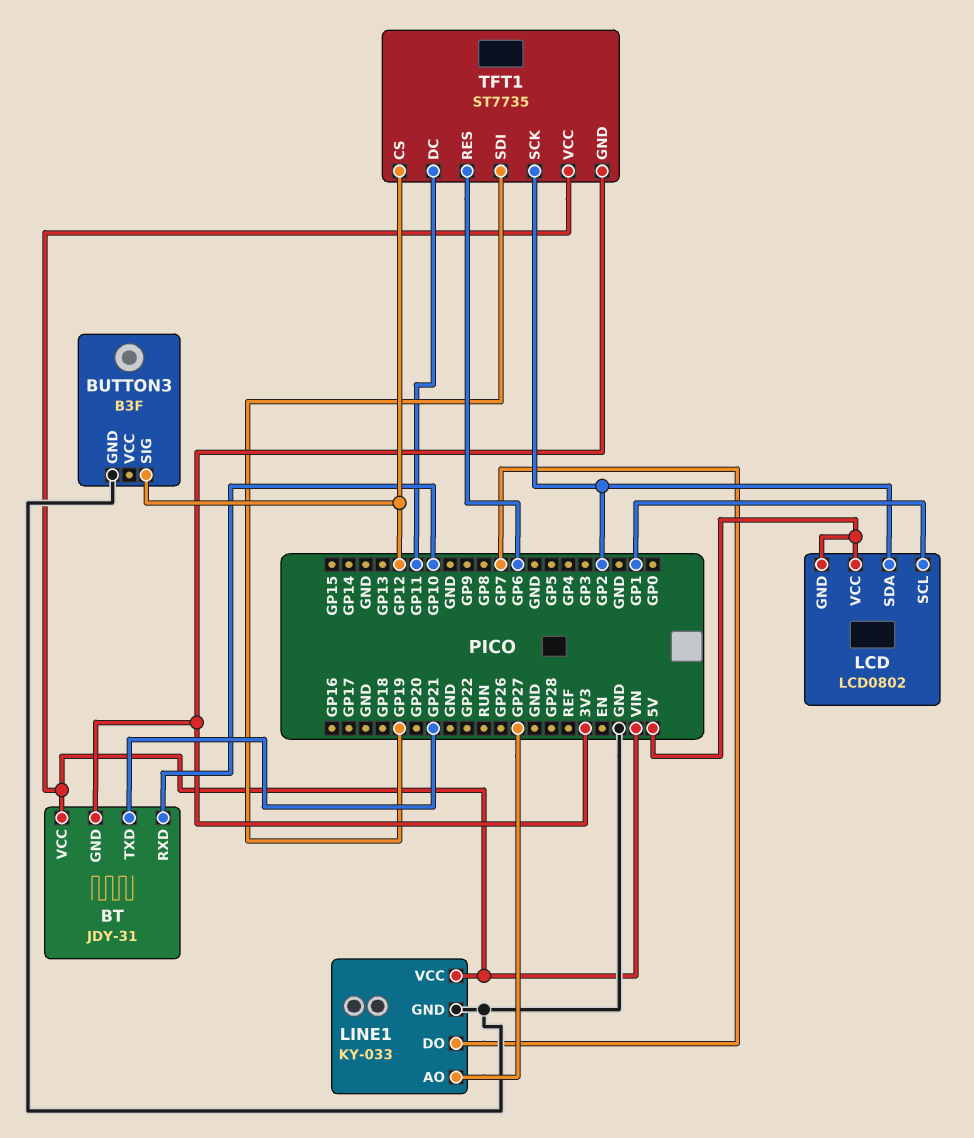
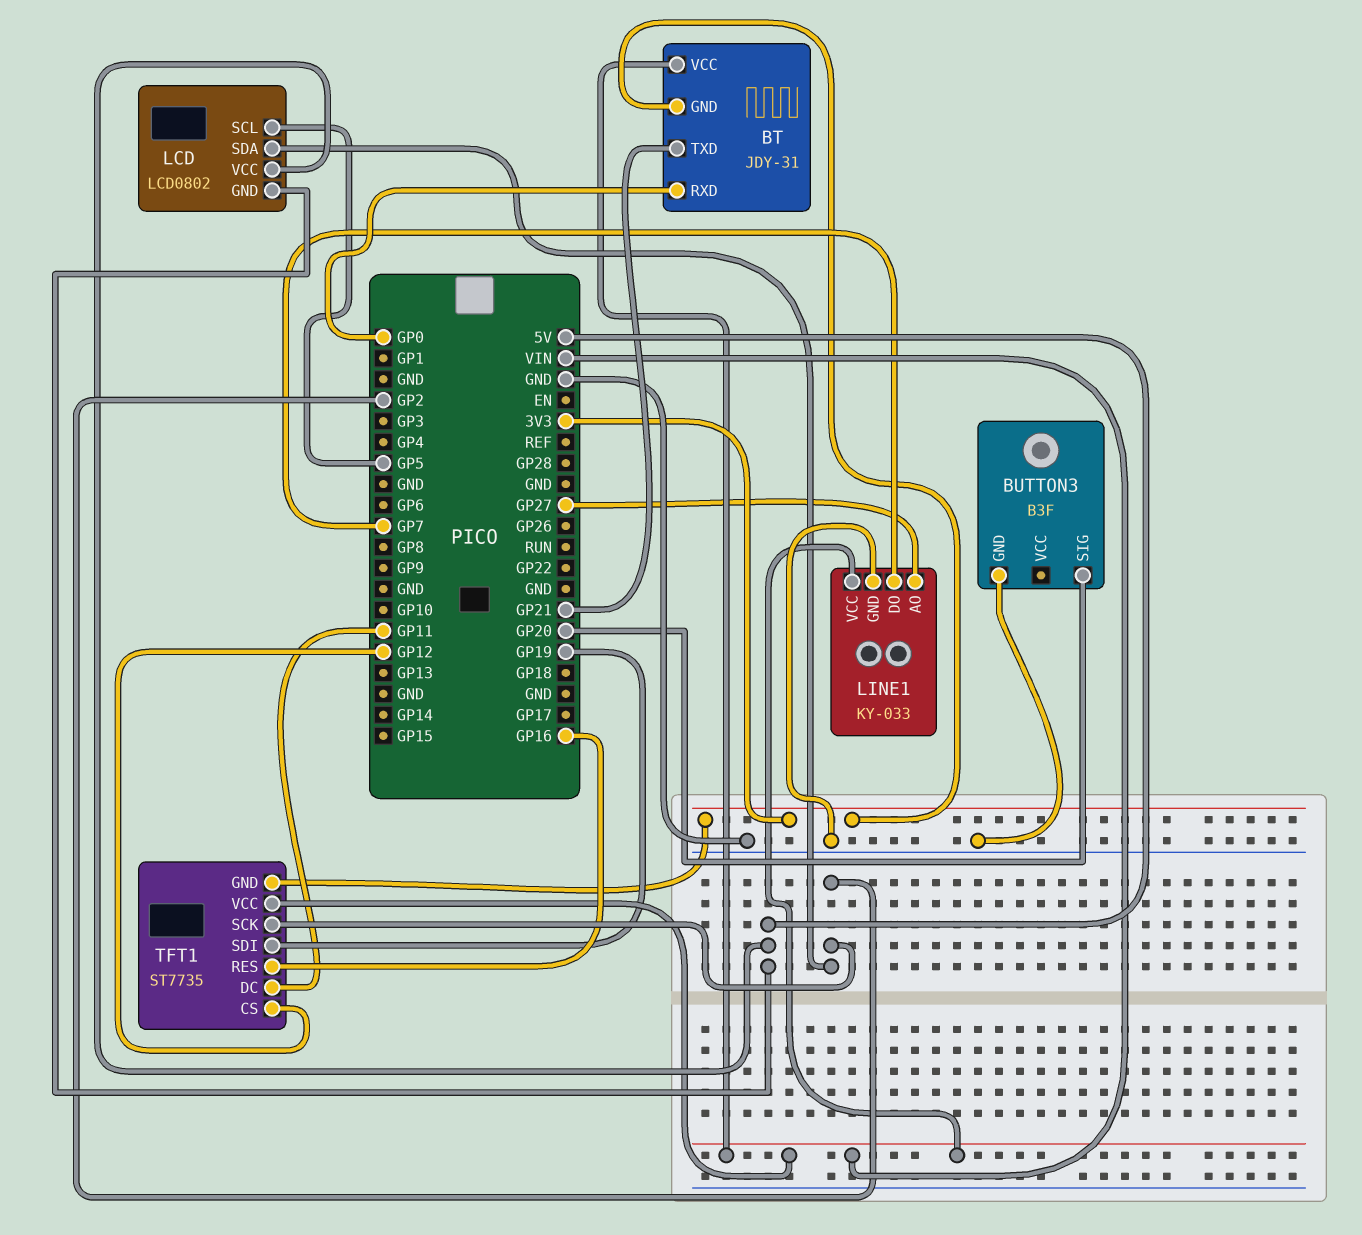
BT pin RXD: GP10 -> GP0
BUTTON3 pin SIG: GP12 -> GP20
LCD pin SCL: GP1 -> GP5
TFT1 pin RES: GP6 -> GP16

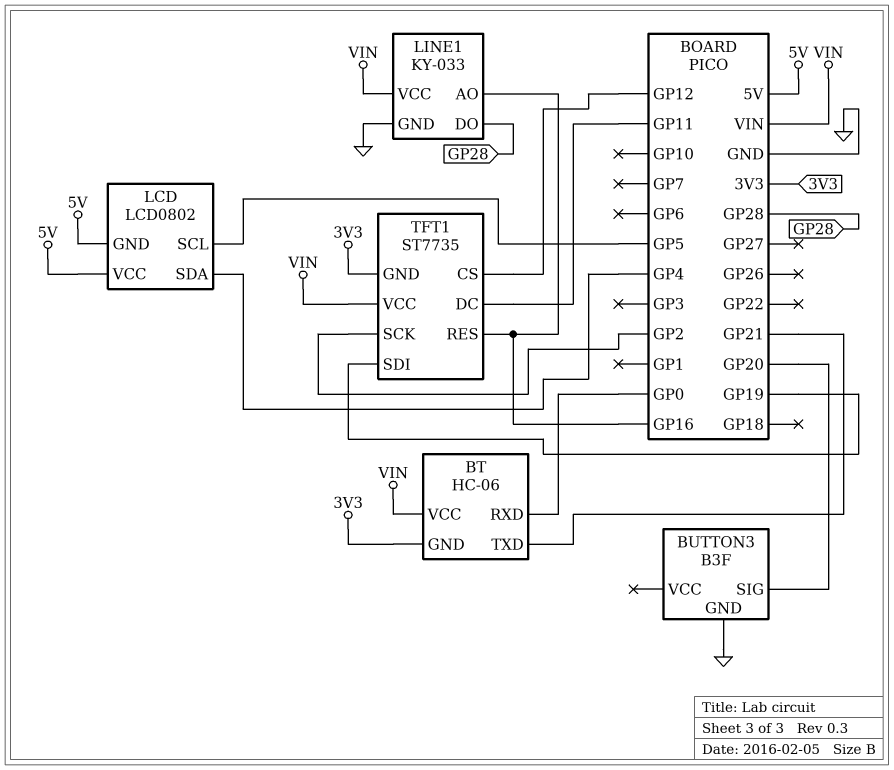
BT: JDY-31 -> HC-06
LCD pin SDA: GP2 -> GP4
LINE1 pin AO: GP27 -> GP16
LINE1 pin DO: GP7 -> GP28

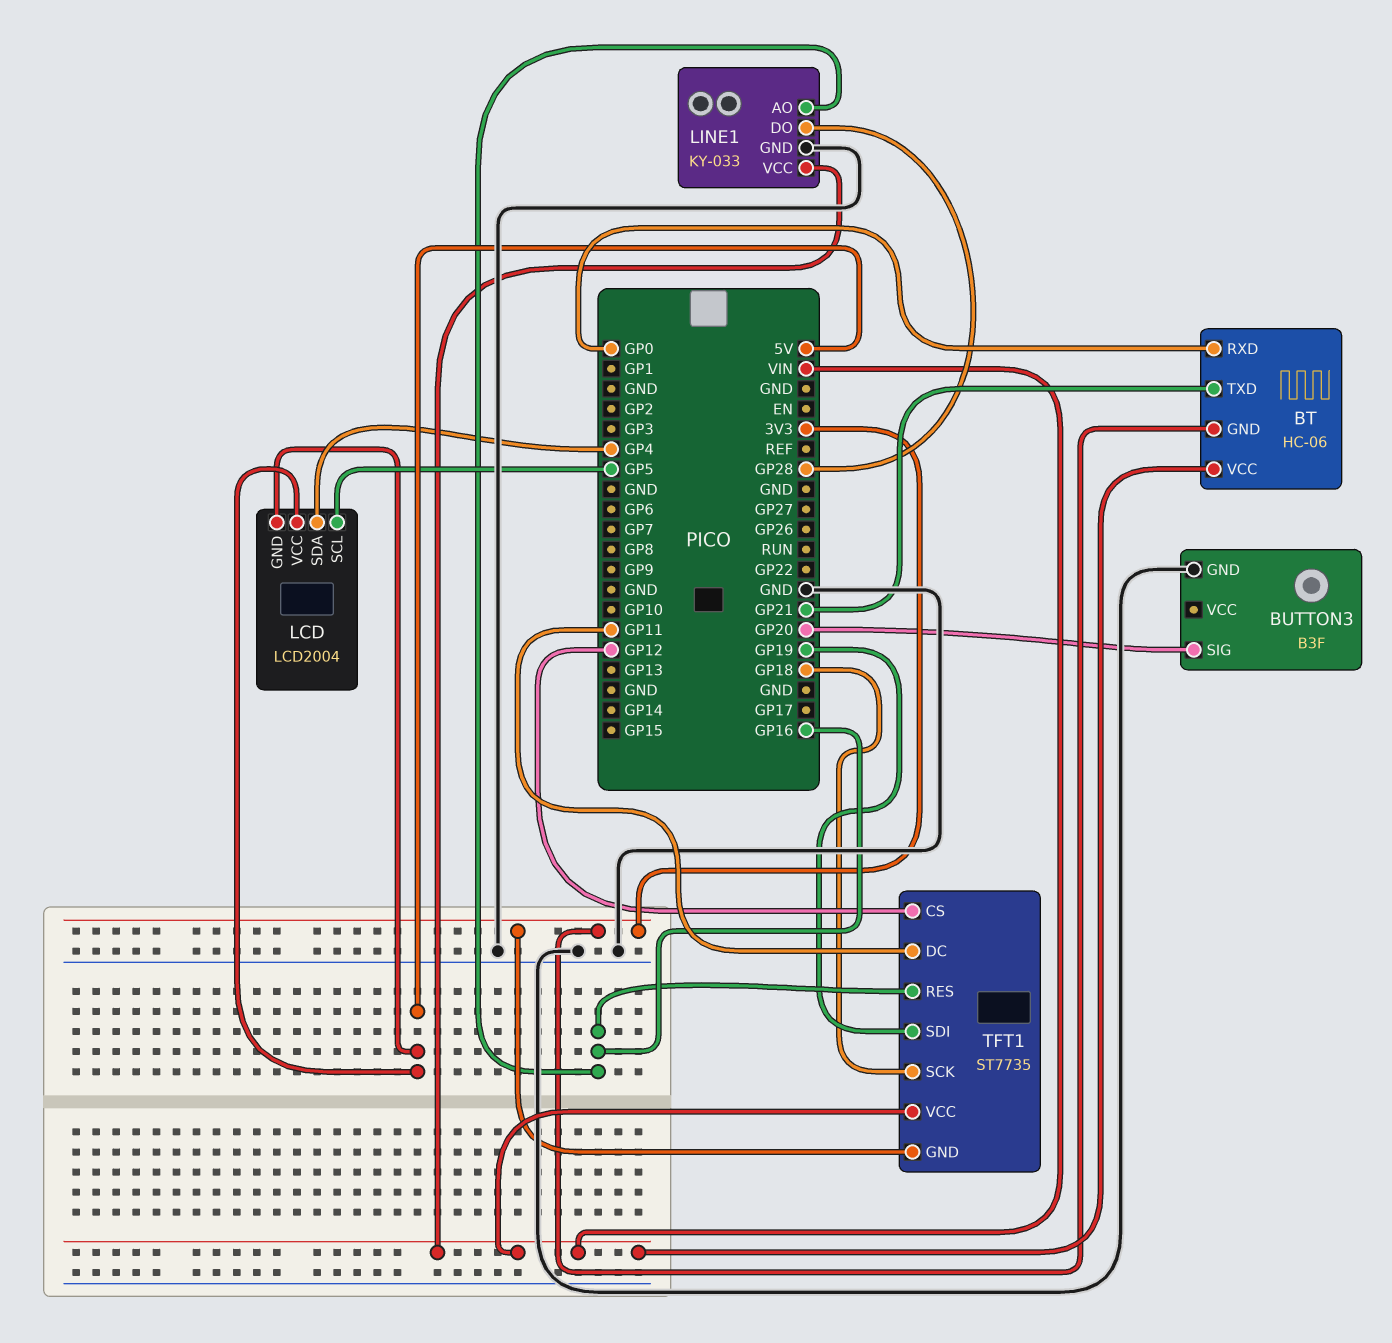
LCD: LCD0802 -> LCD2004
TFT1 pin SCK: GP2 -> GP18

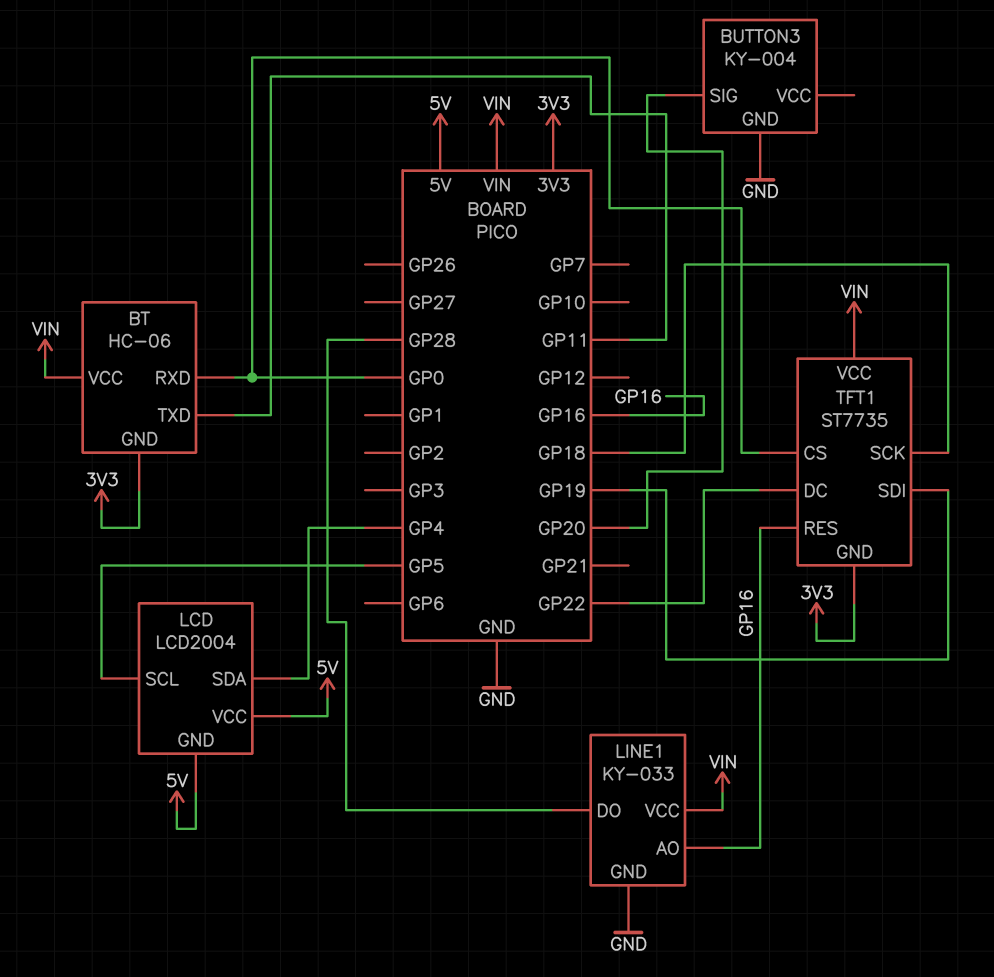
BT pin TXD: GP21 -> GP11
BUTTON3: B3F -> KY-004
TFT1 pin CS: GP12 -> GP0
TFT1 pin DC: GP11 -> GP22

